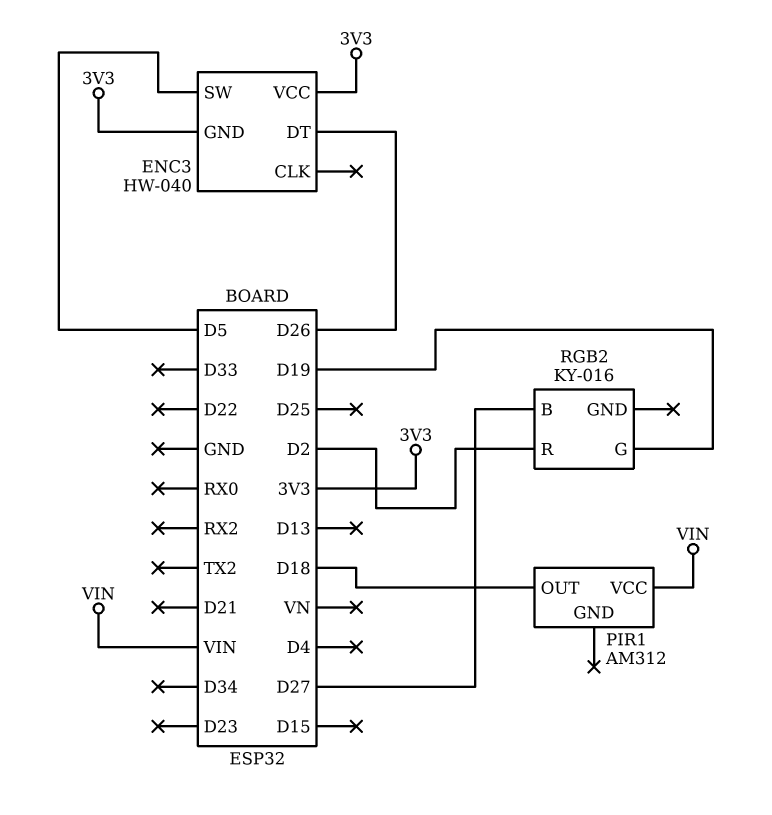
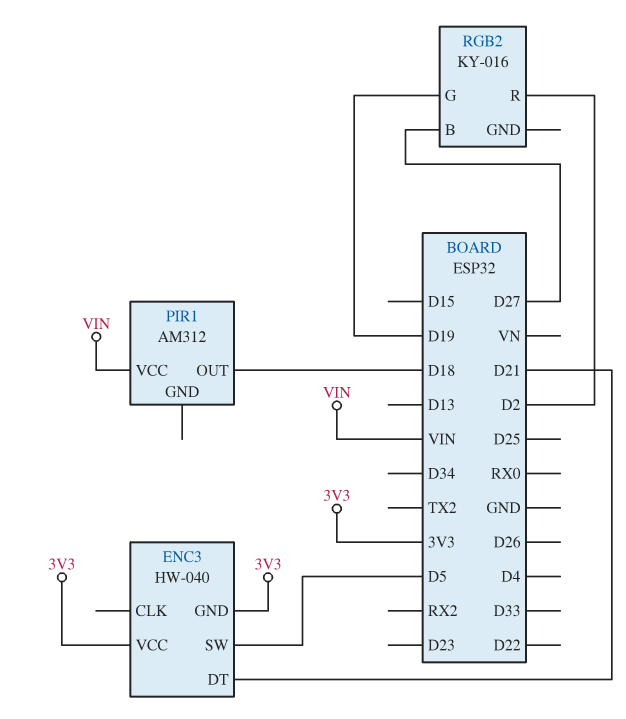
ENC3 pin DT: D26 -> D21

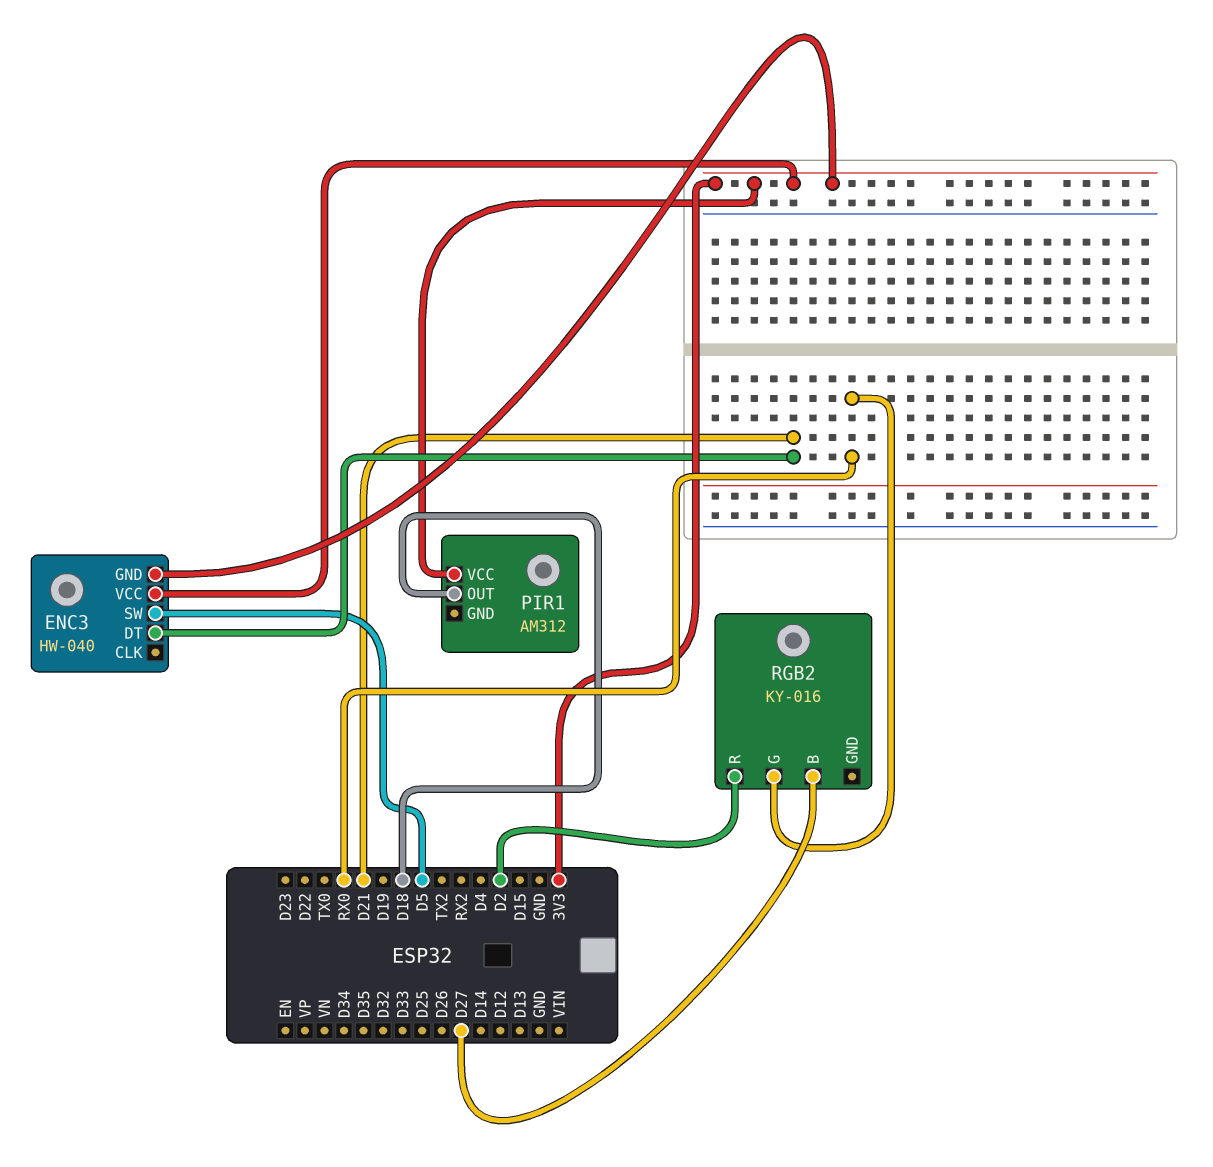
PIR1 pin VCC: VIN -> 3V3
RGB2 pin G: D19 -> RX0

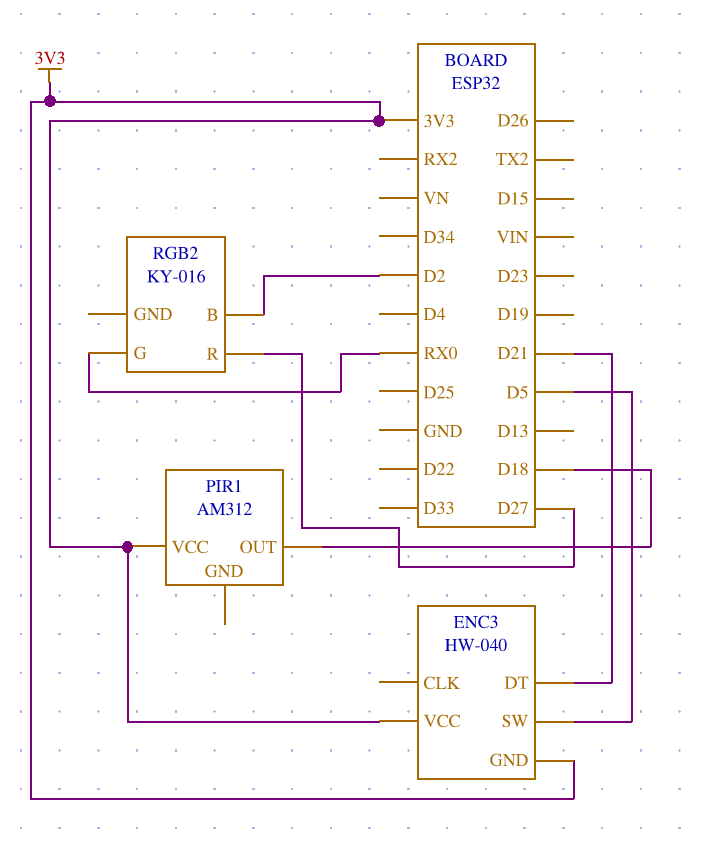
RGB2 pin B: D27 -> D2
RGB2 pin R: D2 -> D27

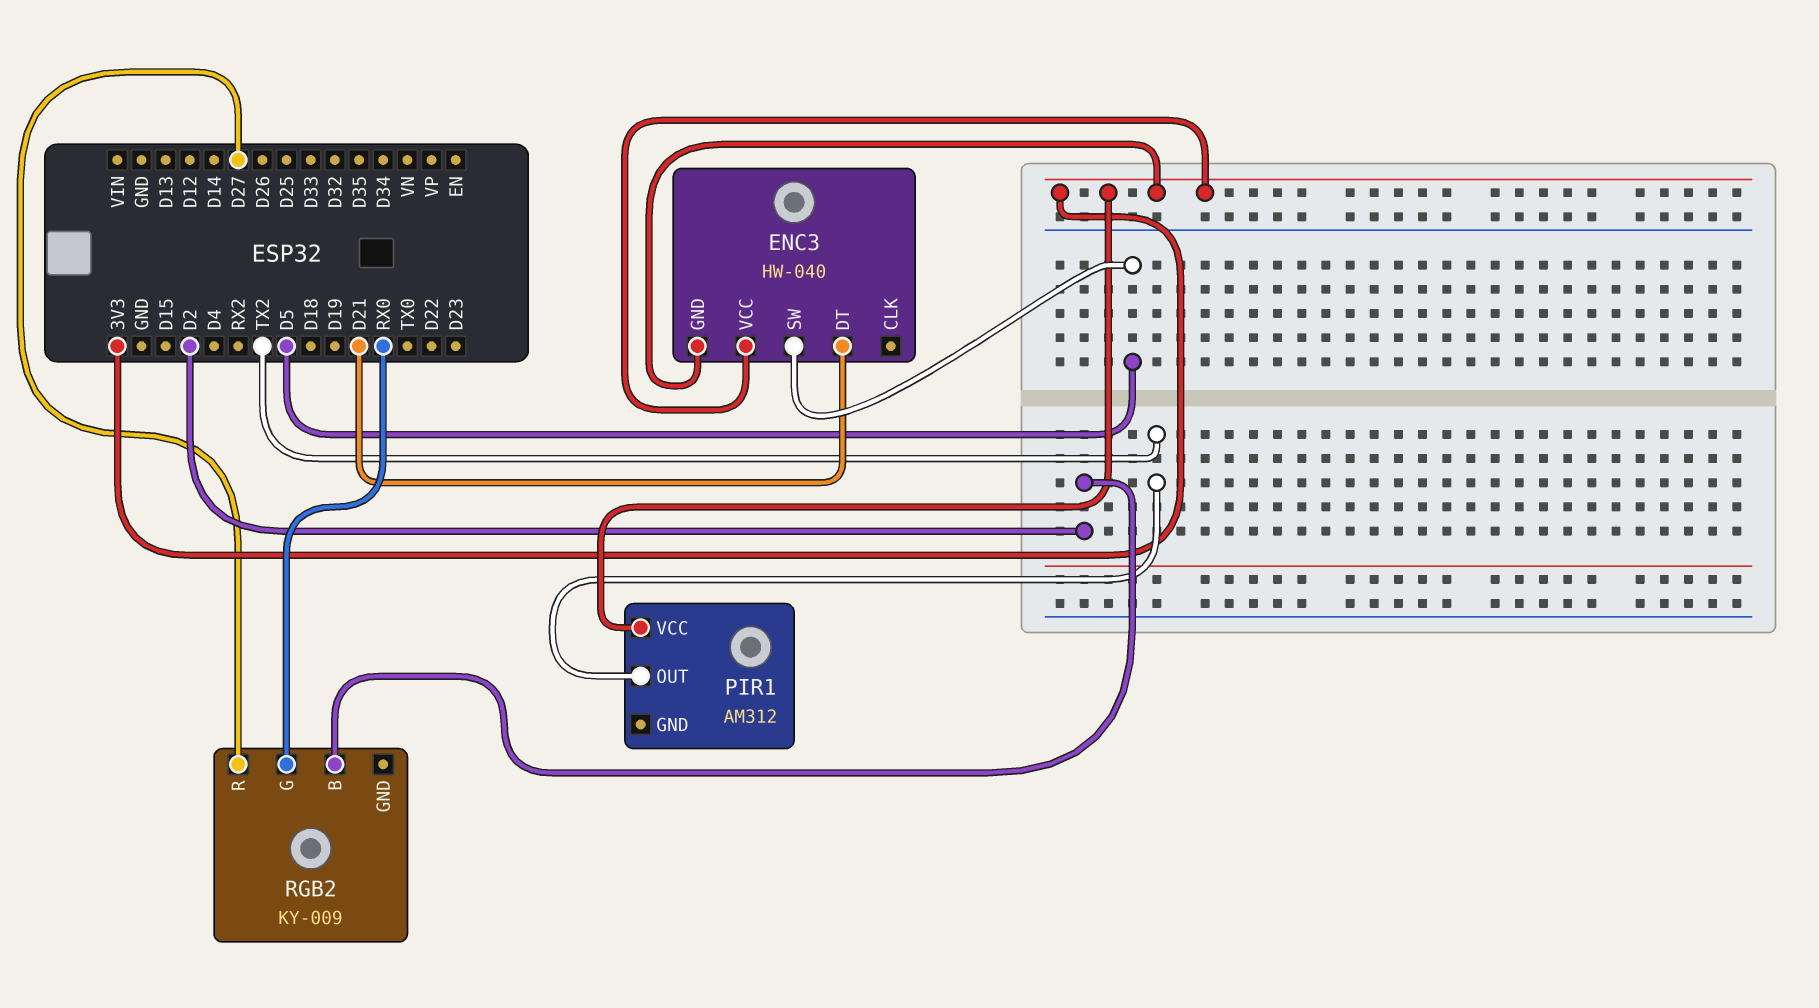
PIR1 pin OUT: D18 -> TX2
RGB2: KY-016 -> KY-009

